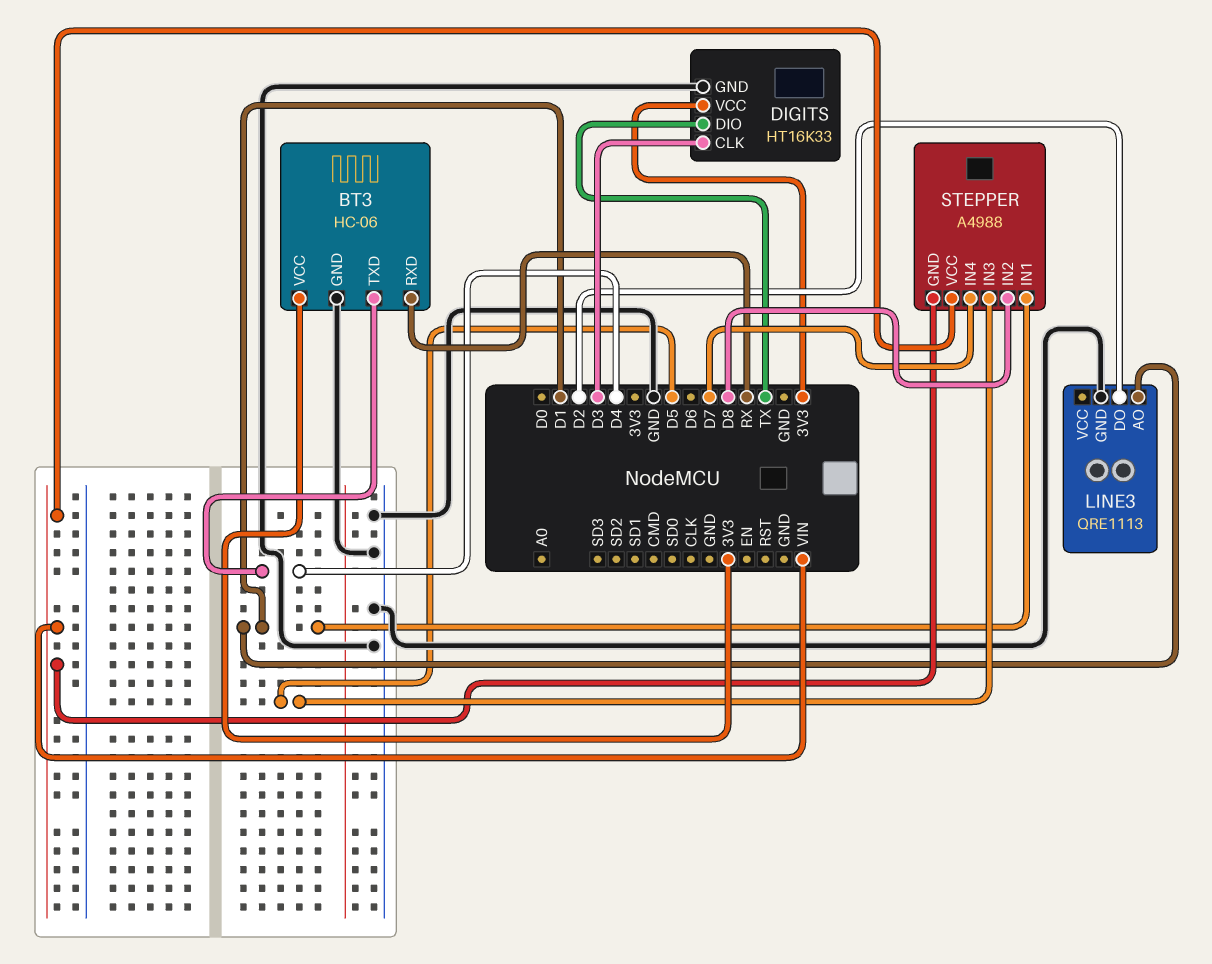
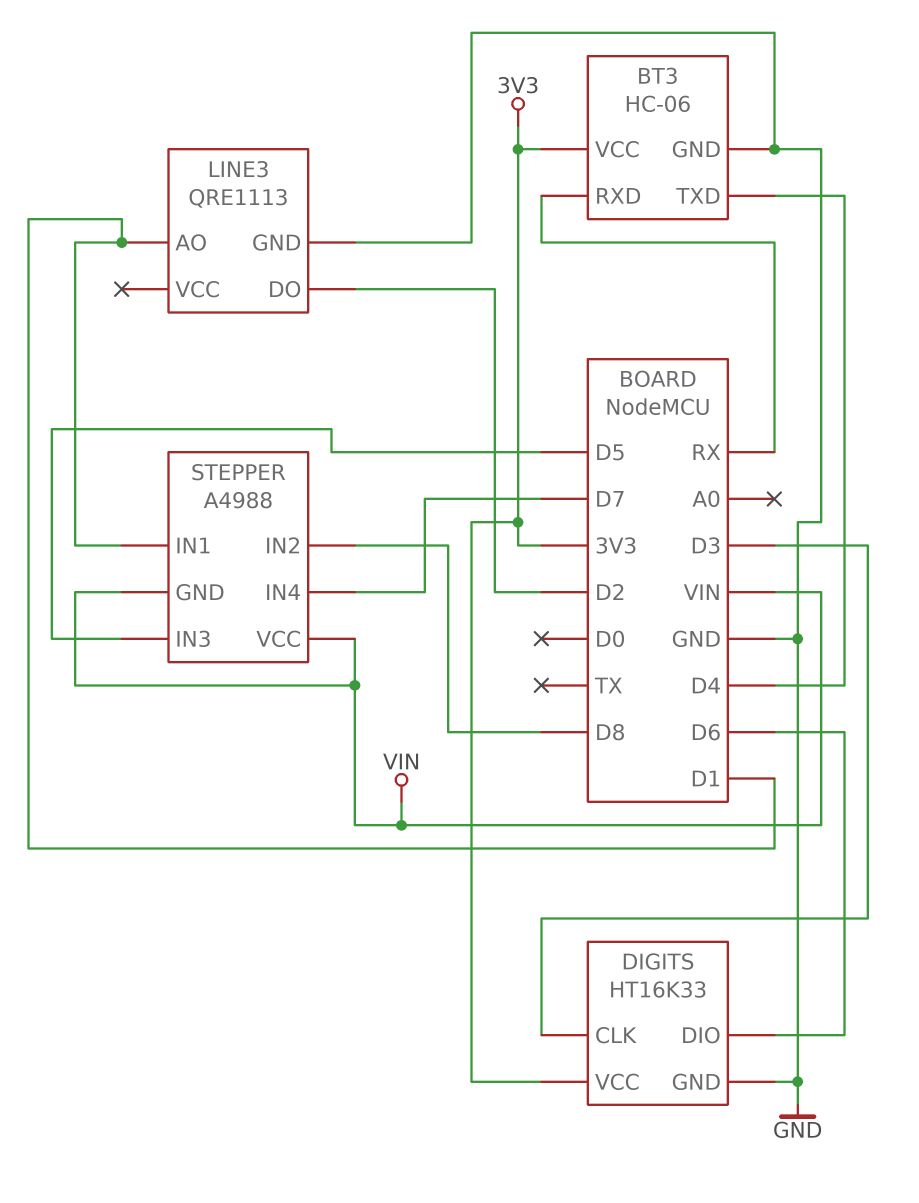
DIGITS pin DIO: TX -> D6

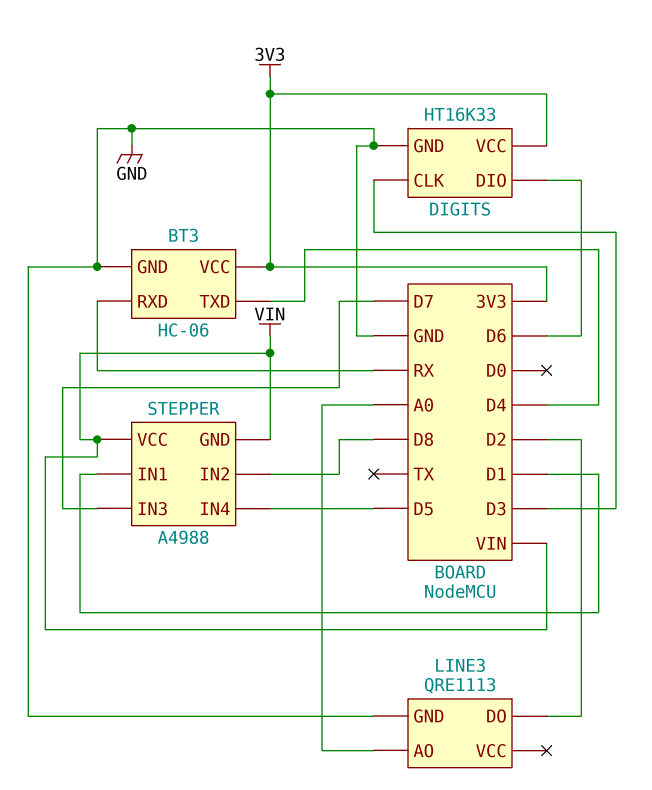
LINE3 pin AO: D1 -> A0
STEPPER pin IN3: D5 -> D7
STEPPER pin IN4: D7 -> D5

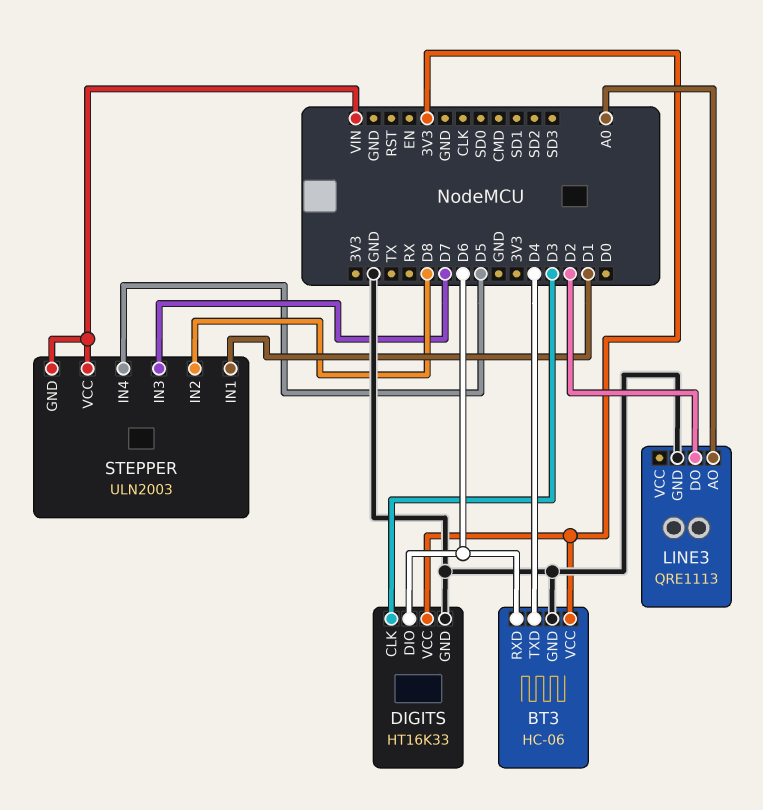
BT3 pin RXD: RX -> D6
STEPPER: A4988 -> ULN2003

